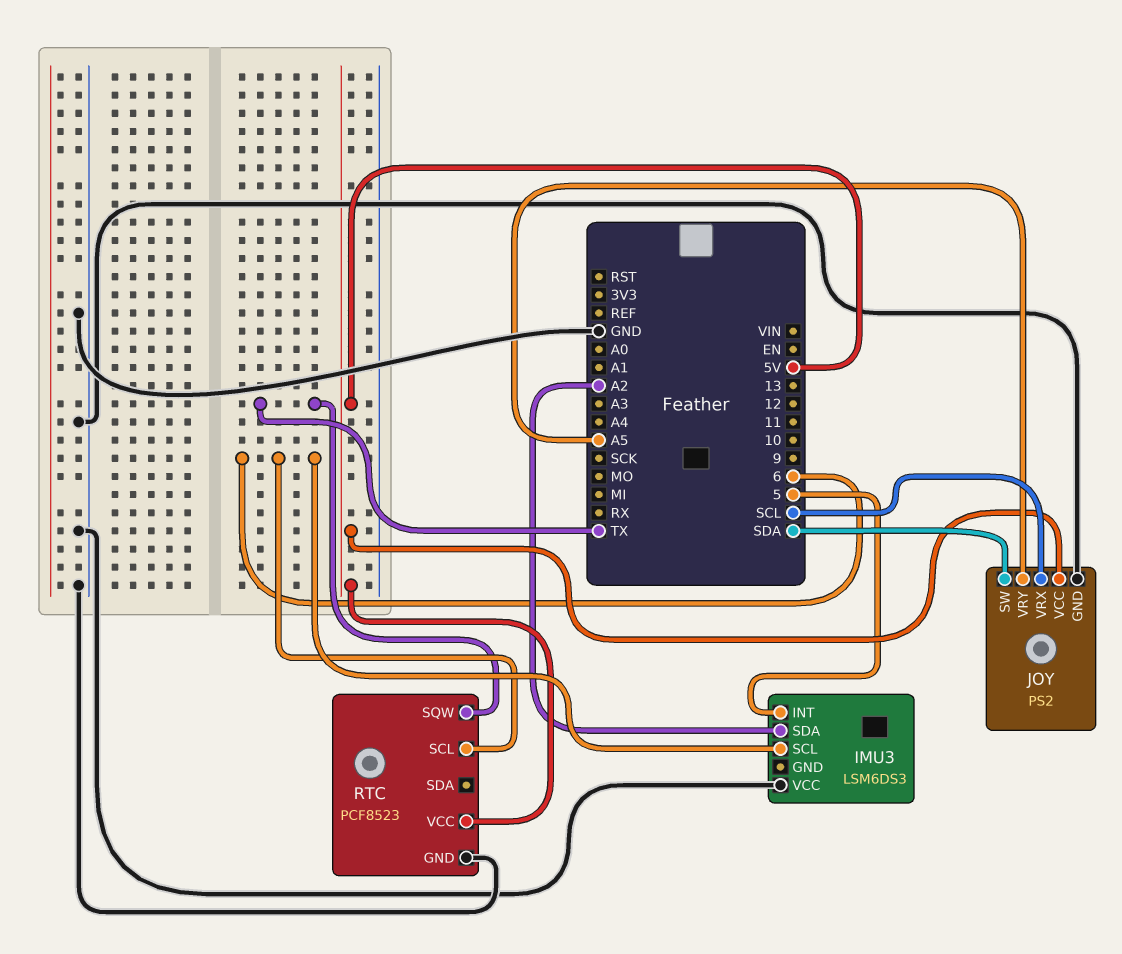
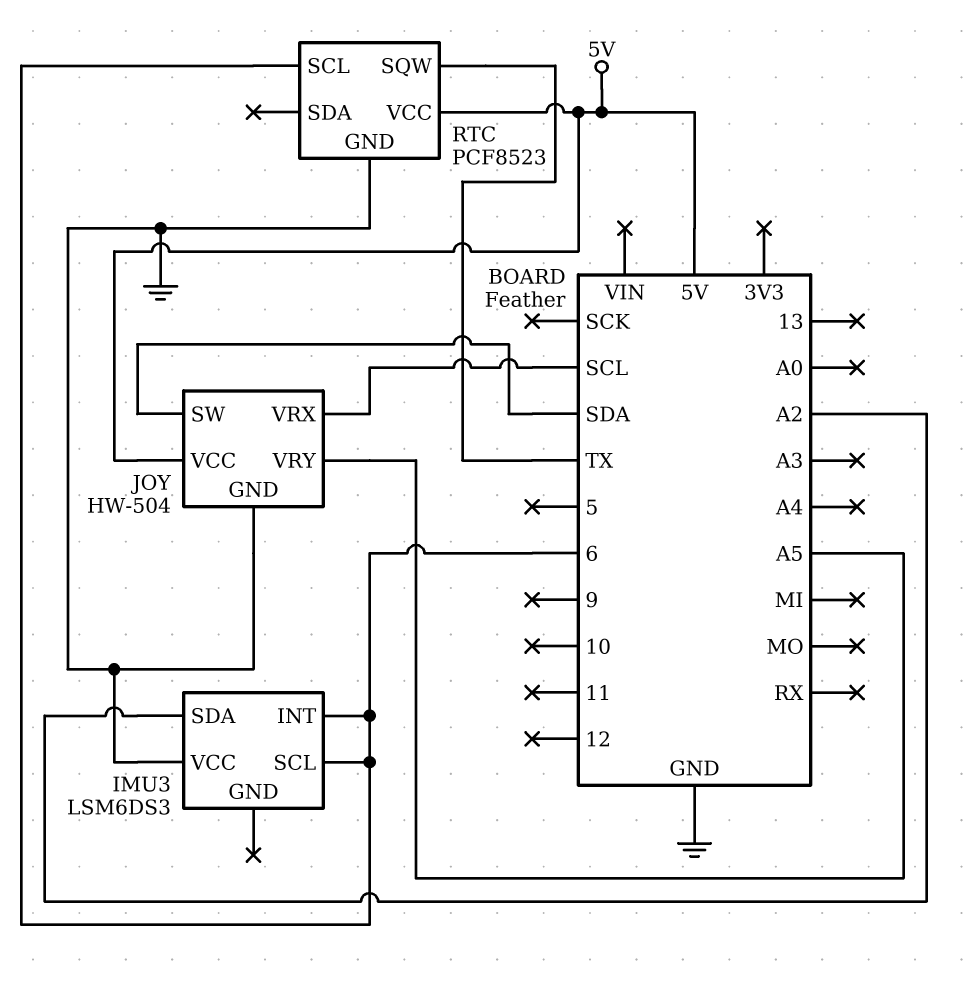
IMU3 pin INT: 5 -> 6
JOY: PS2 -> HW-504

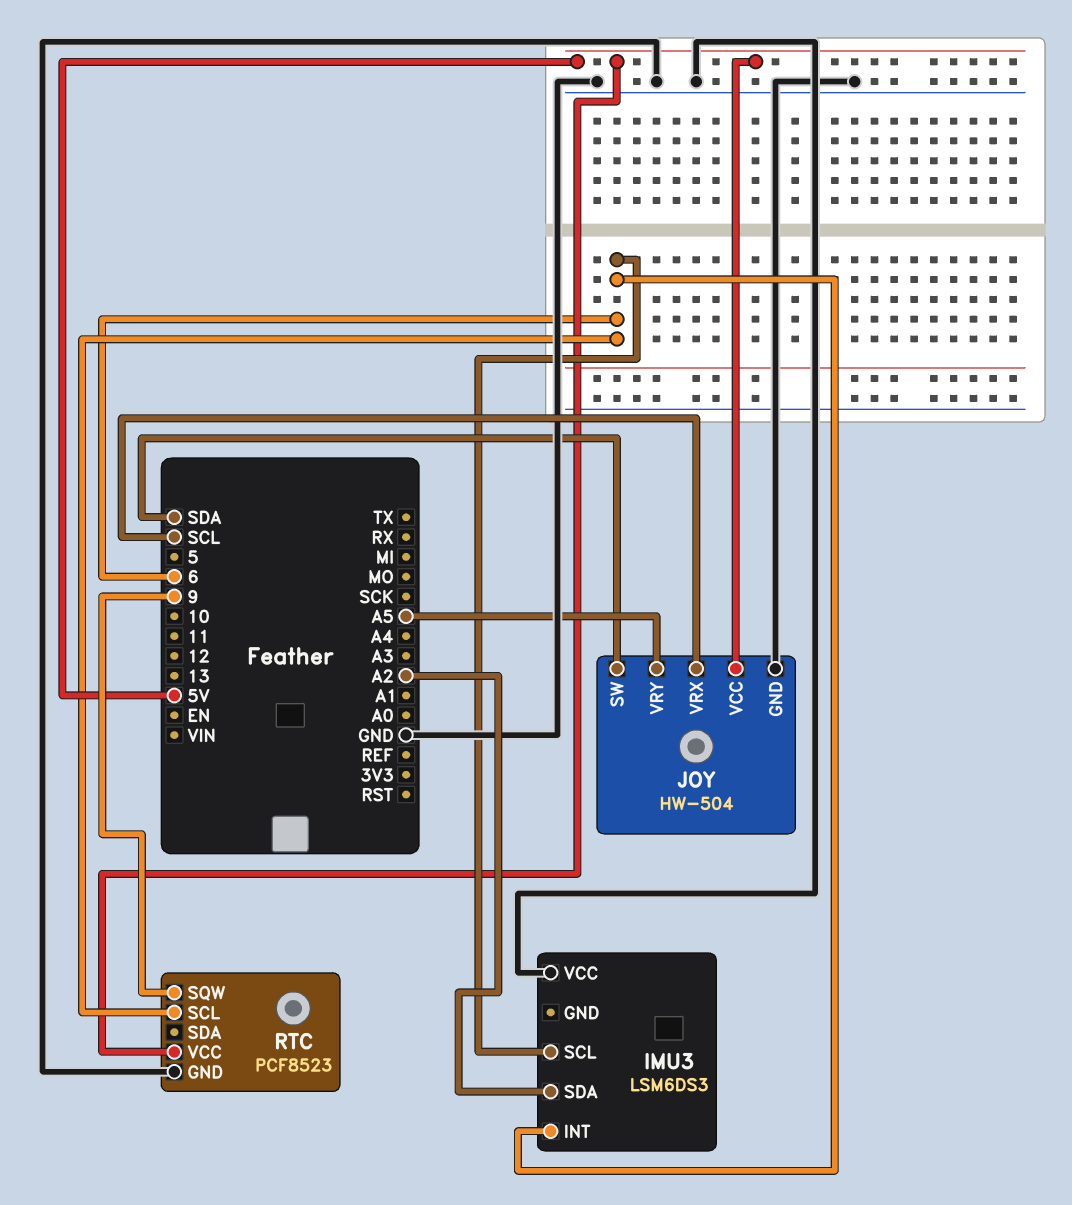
RTC pin SQW: TX -> 9

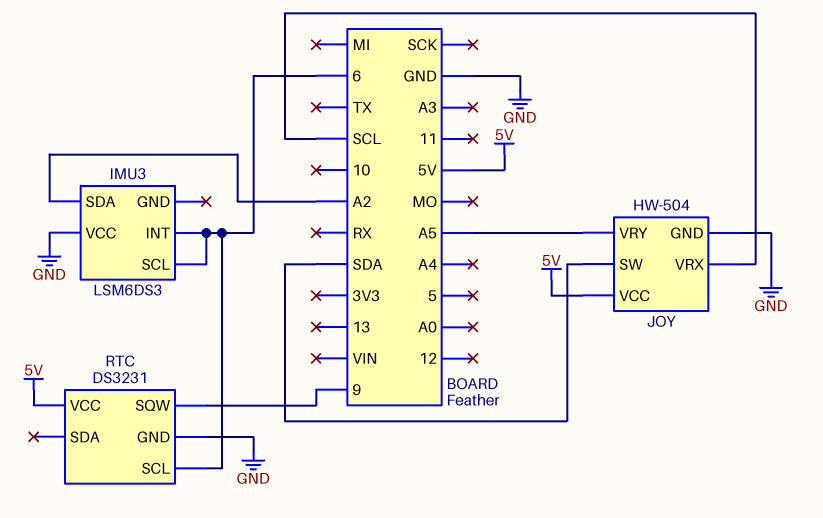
RTC: PCF8523 -> DS3231

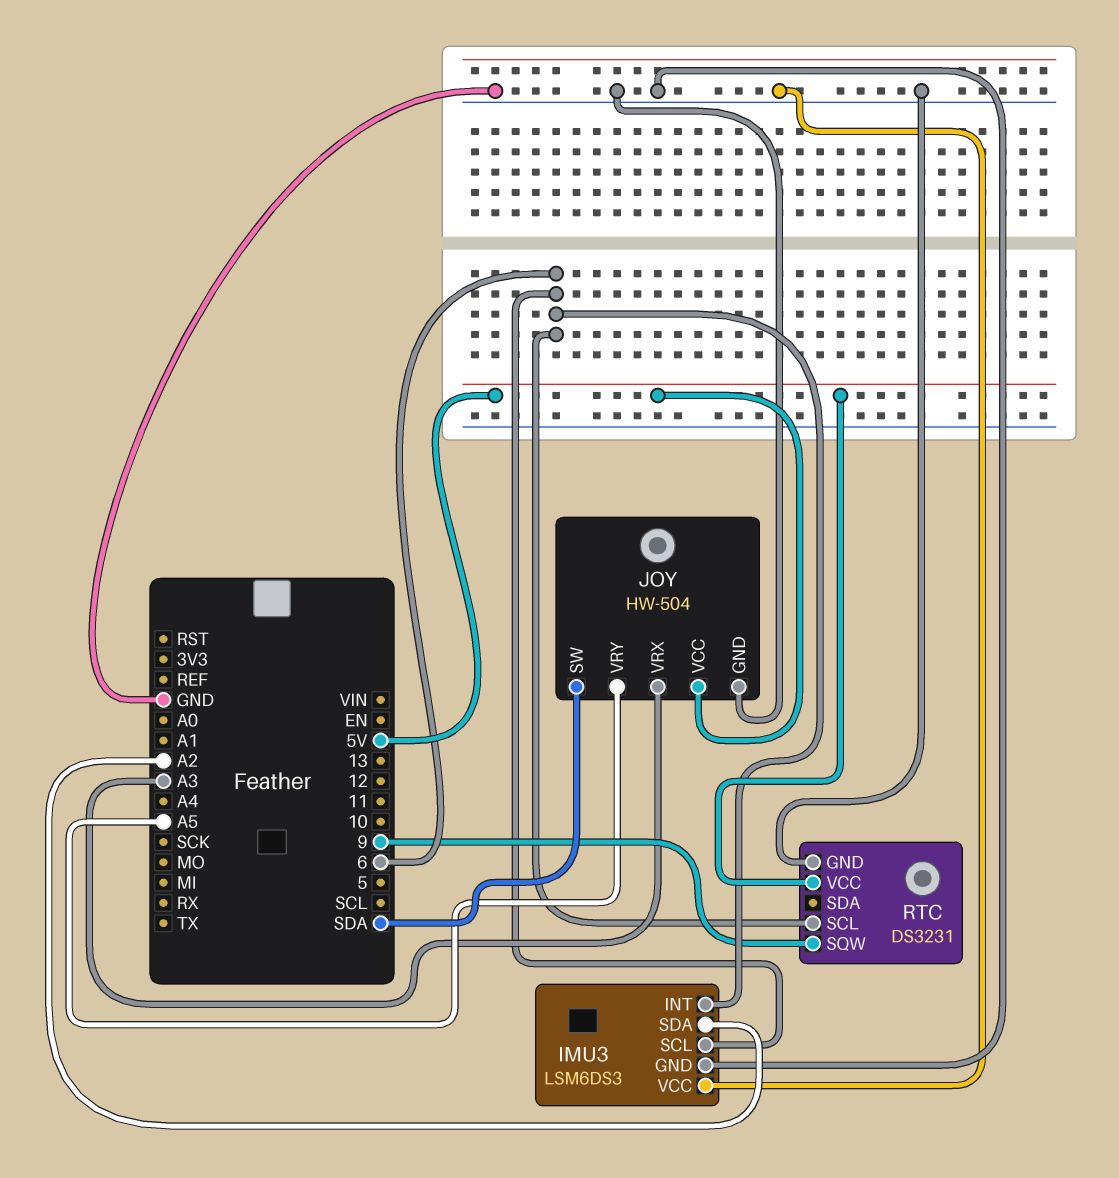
IMU3 pin GND: none -> GND
JOY pin VRX: SCL -> A3

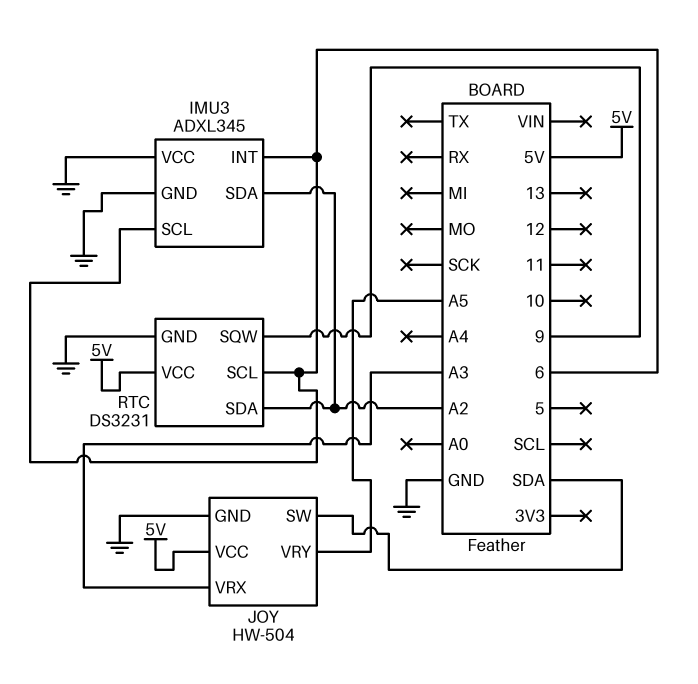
IMU3: LSM6DS3 -> ADXL345
RTC pin SDA: none -> A2

